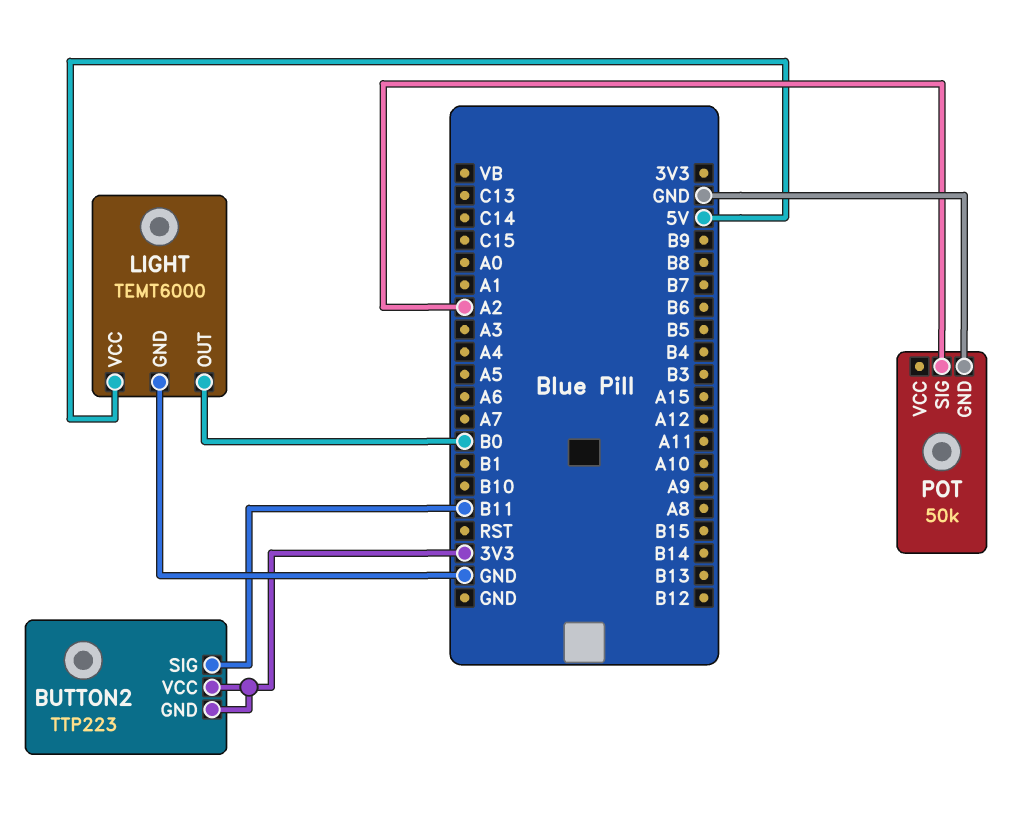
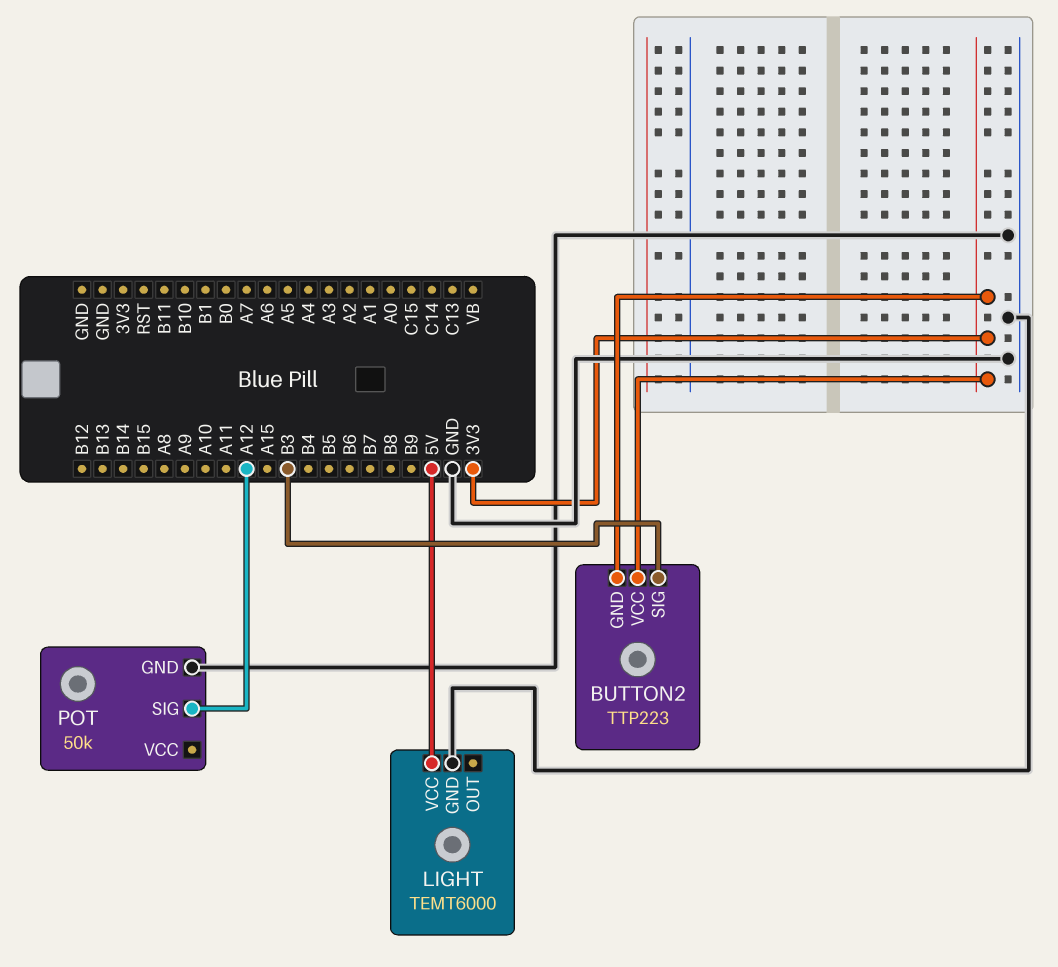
BUTTON2 pin SIG: B11 -> B3
LIGHT pin OUT: B0 -> none
POT pin SIG: A2 -> A12

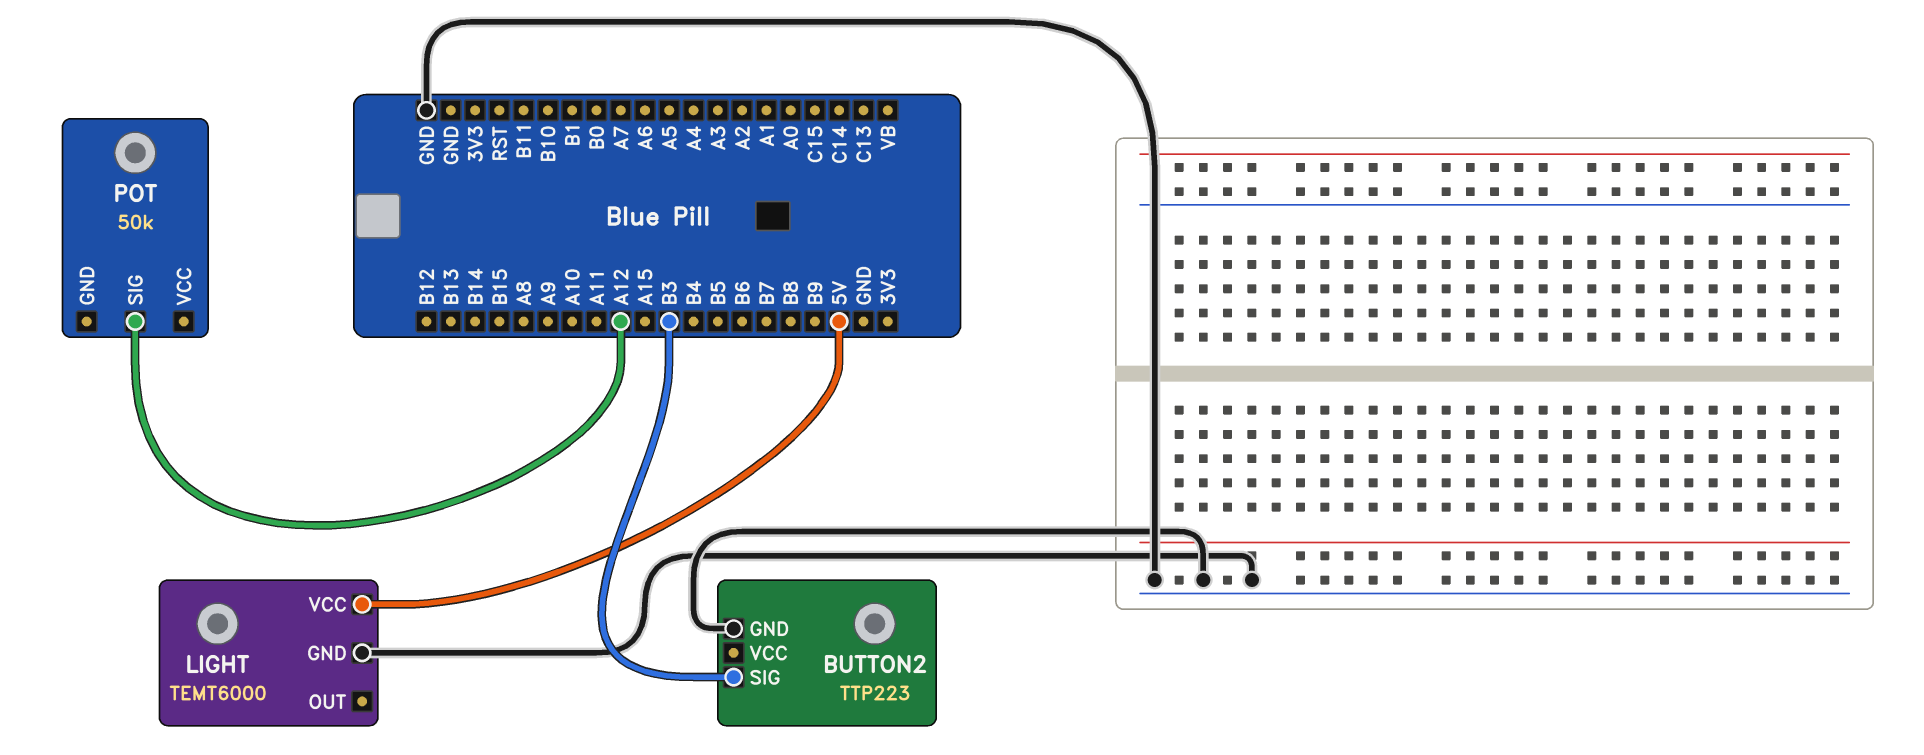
BUTTON2 pin GND: 3V3 -> GND
BUTTON2 pin VCC: 3V3 -> none
POT pin GND: GND -> none

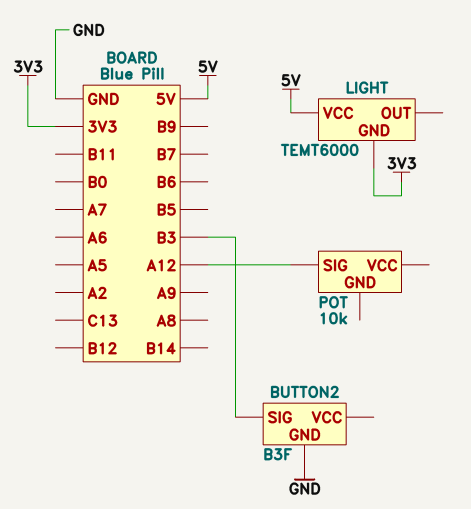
BUTTON2: TTP223 -> B3F
LIGHT pin GND: GND -> 3V3
POT: 50k -> 10k

